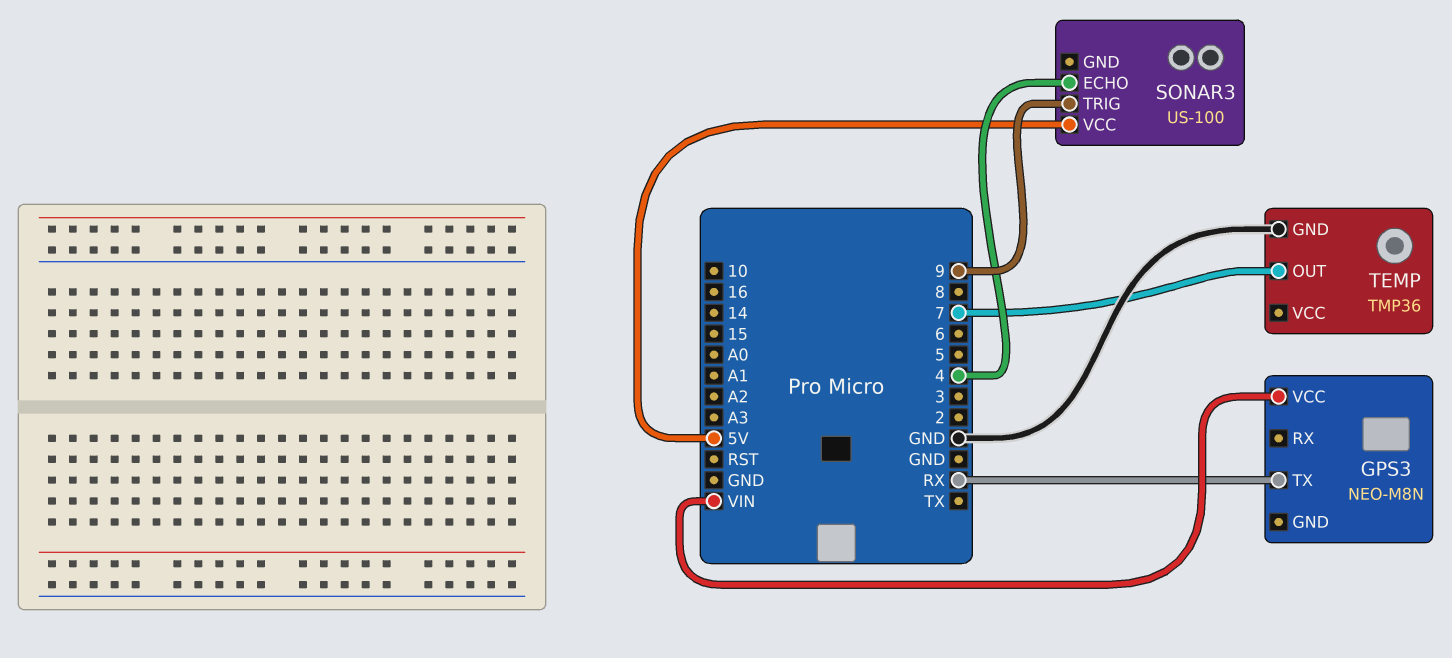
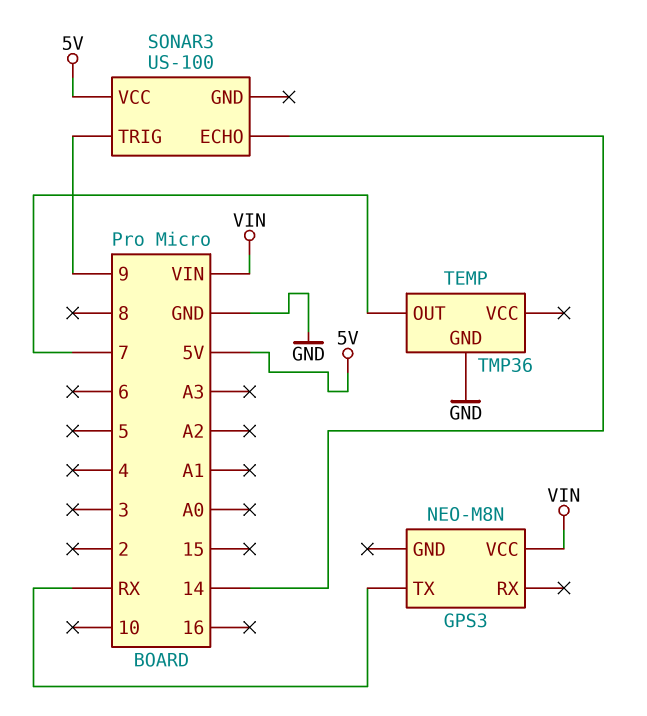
SONAR3 pin ECHO: 4 -> 14

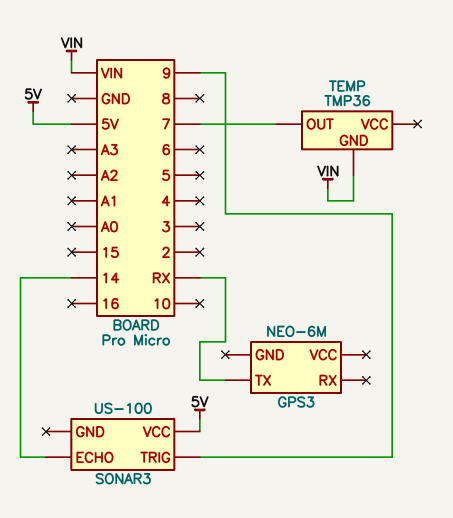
GPS3: NEO-M8N -> NEO-6M
GPS3 pin VCC: VIN -> none
TEMP pin GND: GND -> VIN

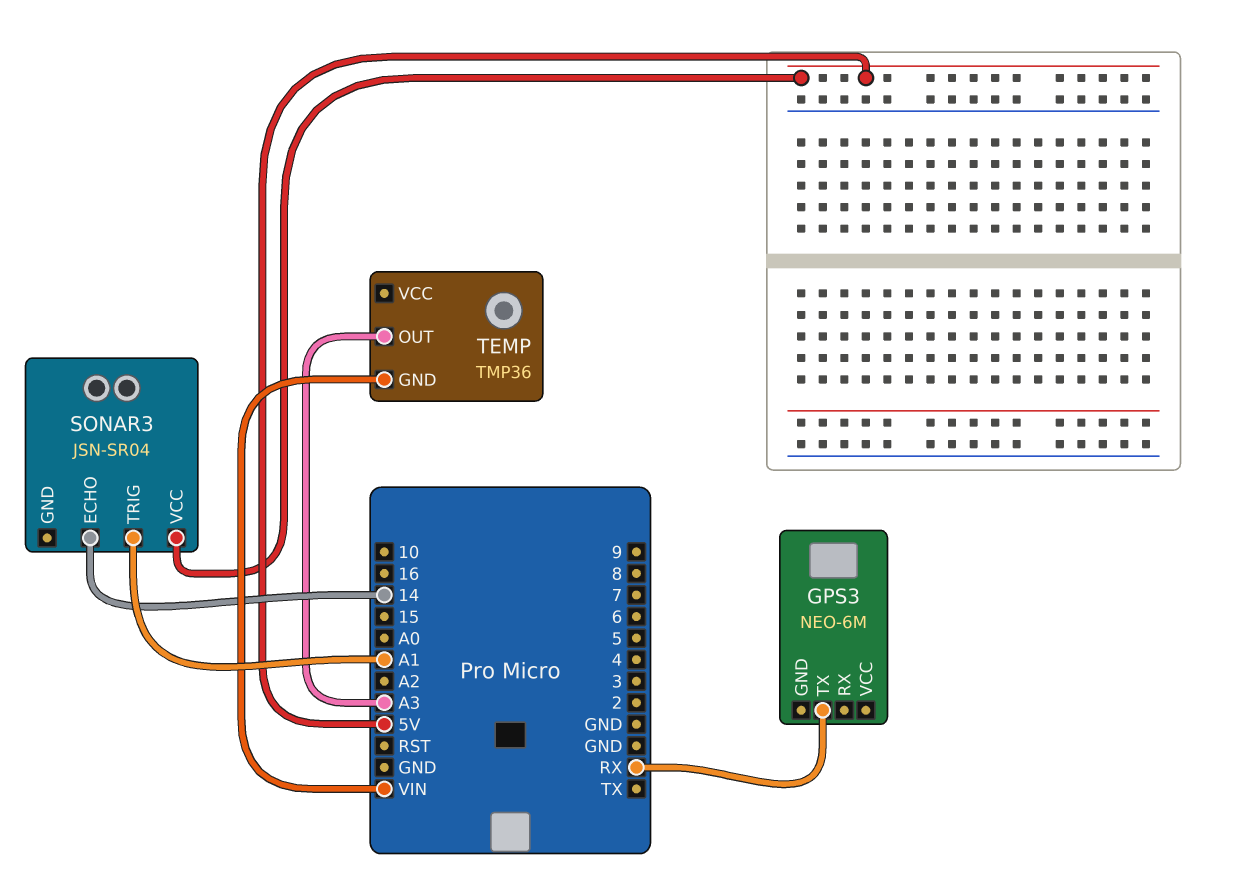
SONAR3: US-100 -> JSN-SR04
SONAR3 pin TRIG: 9 -> A1
TEMP pin OUT: 7 -> A3

